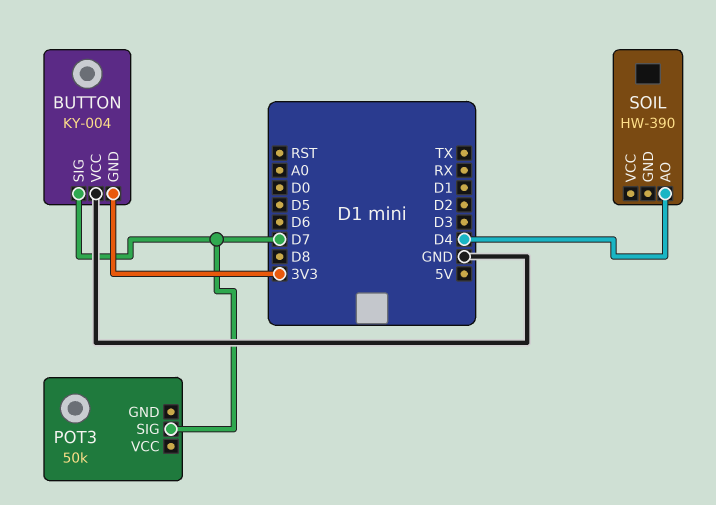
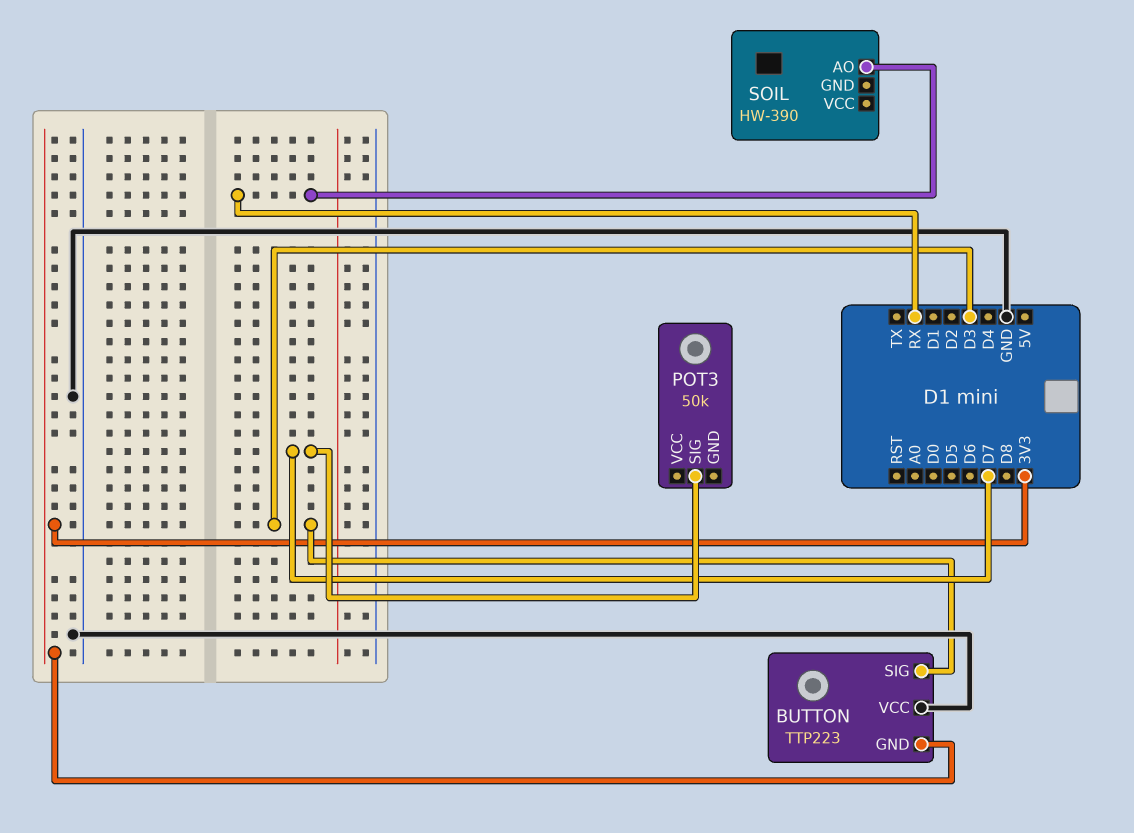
BUTTON: KY-004 -> TTP223
BUTTON pin SIG: D7 -> D3
SOIL pin AO: D4 -> RX

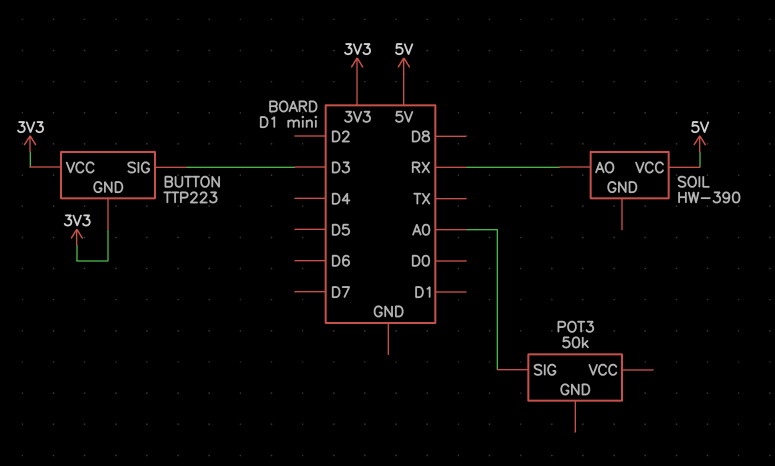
BUTTON pin VCC: GND -> 3V3
POT3 pin SIG: D7 -> A0
SOIL pin VCC: none -> 5V

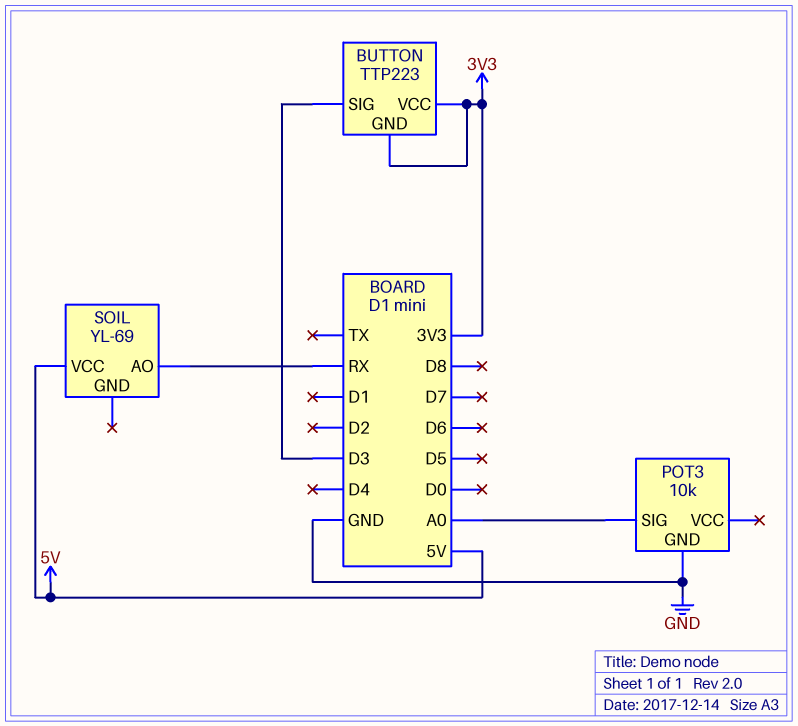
POT3: 50k -> 10k
POT3 pin GND: none -> GND
SOIL: HW-390 -> YL-69

